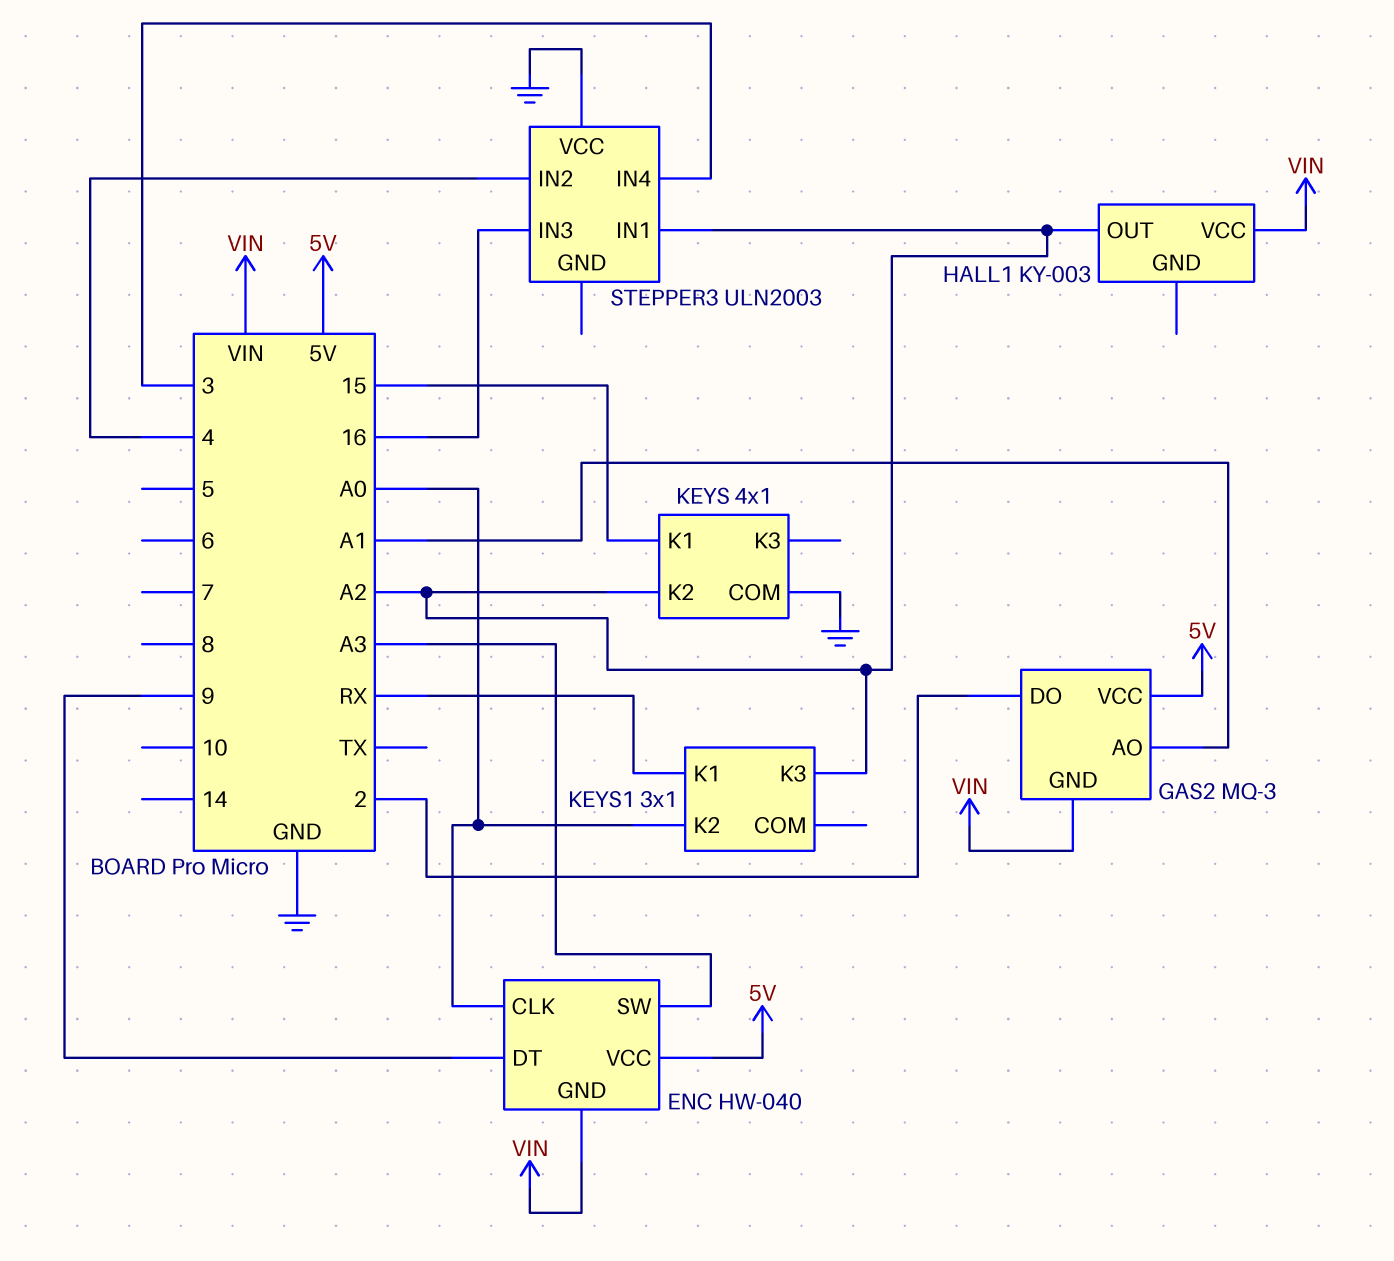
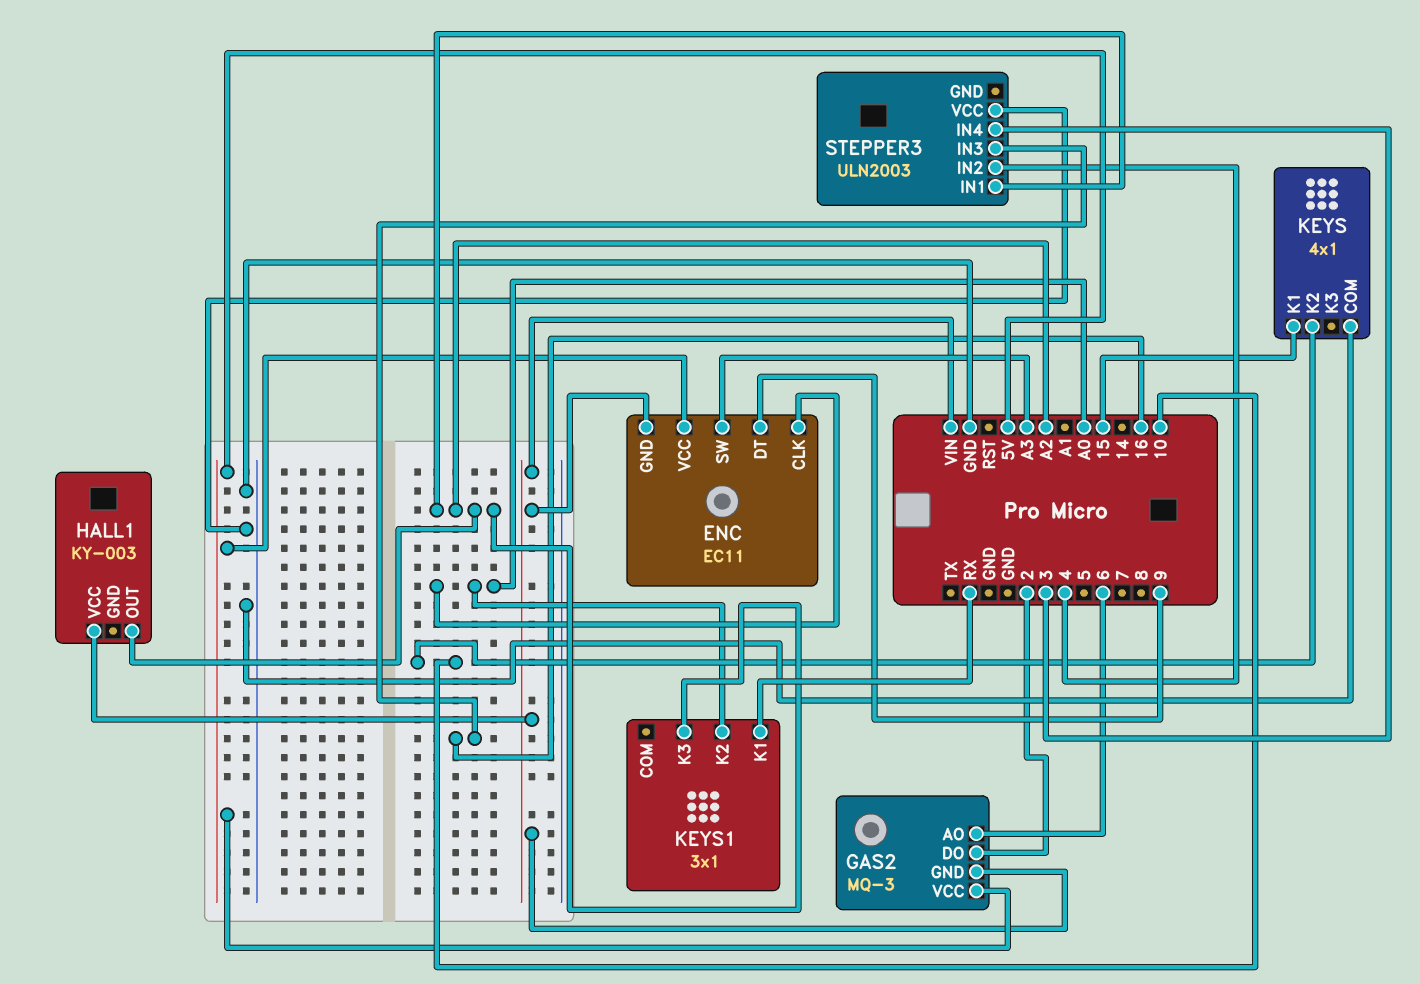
ENC: HW-040 -> EC11
GAS2 pin AO: A1 -> 6
KEYS pin K2: A2 -> 10

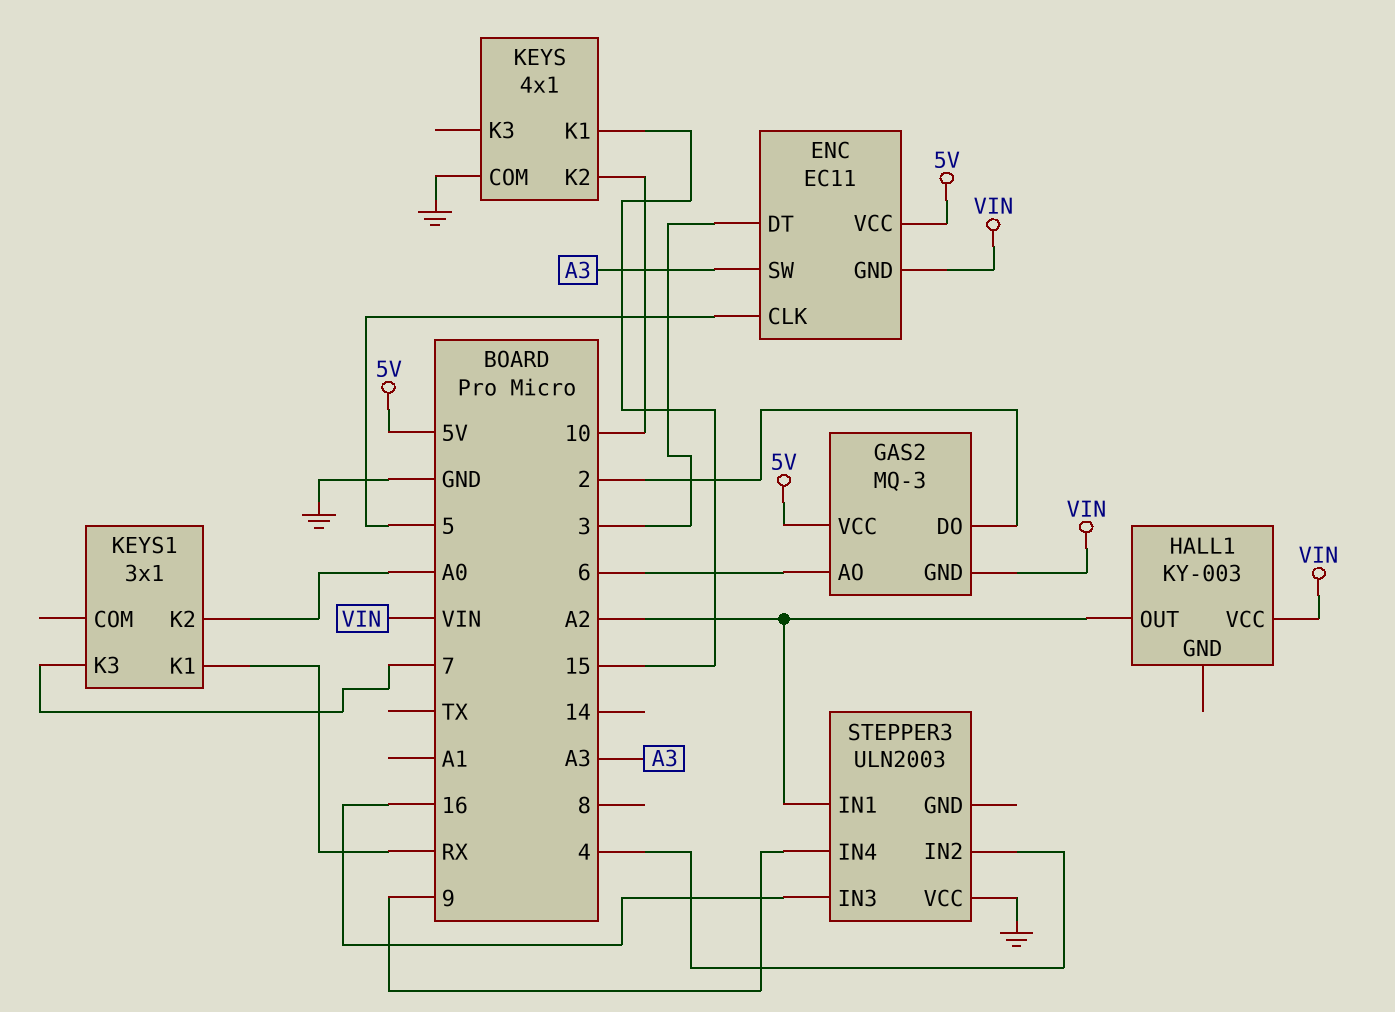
ENC pin CLK: A0 -> 5
ENC pin DT: 9 -> 3
KEYS1 pin K3: A2 -> 7
STEPPER3 pin IN4: 3 -> 9

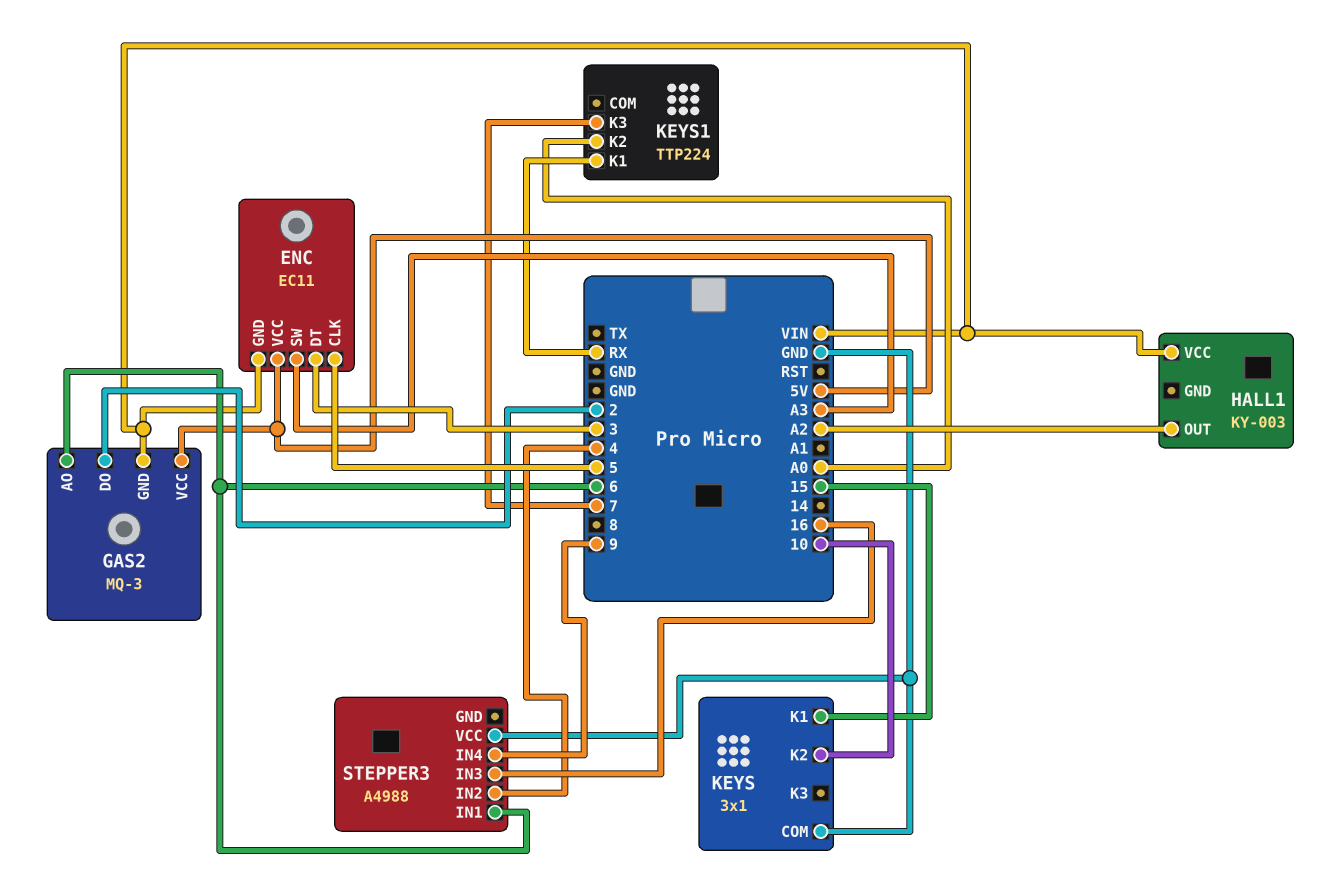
KEYS: 4x1 -> 3x1
KEYS1: 3x1 -> TTP224
STEPPER3: ULN2003 -> A4988
STEPPER3 pin IN1: A2 -> 6

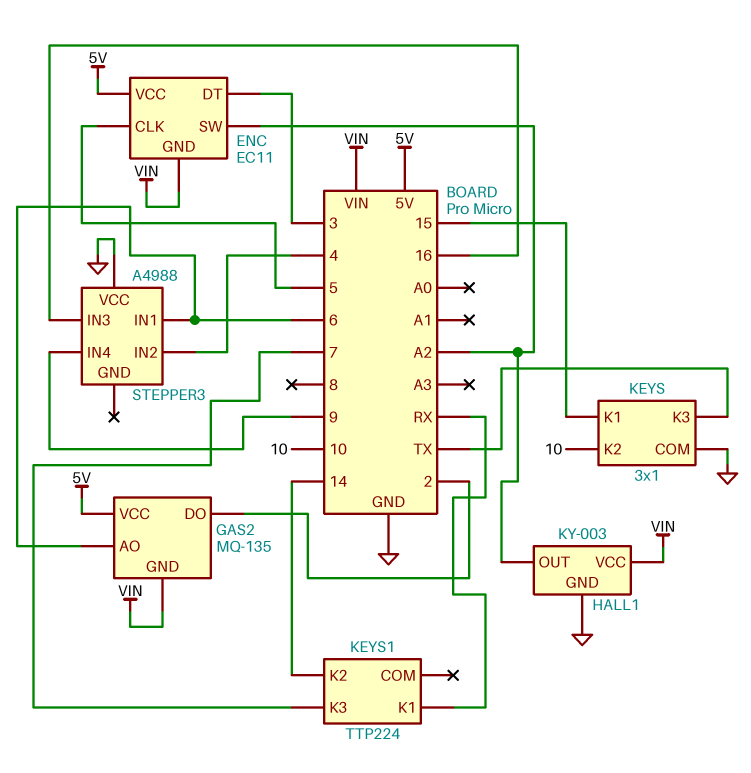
ENC pin SW: A3 -> A2
GAS2: MQ-3 -> MQ-135
HALL1 pin GND: none -> GND
KEYS pin K3: none -> TX
KEYS1 pin K2: A0 -> 14

